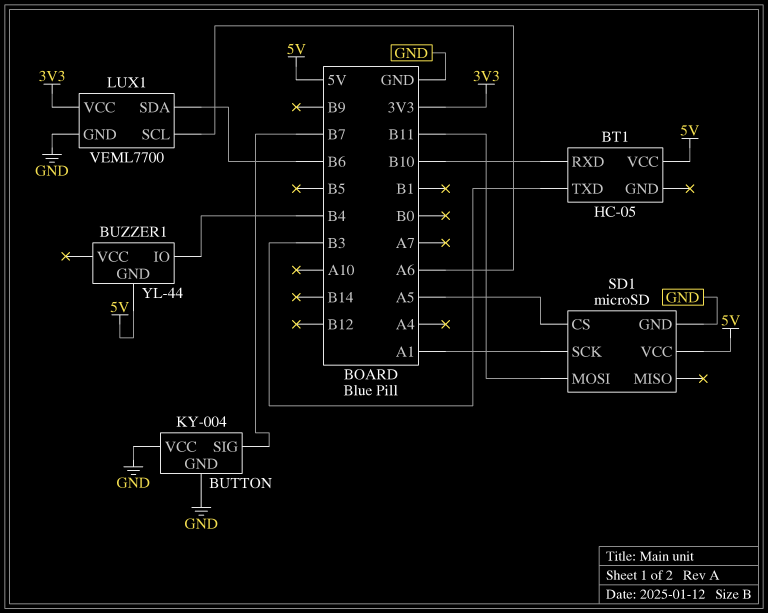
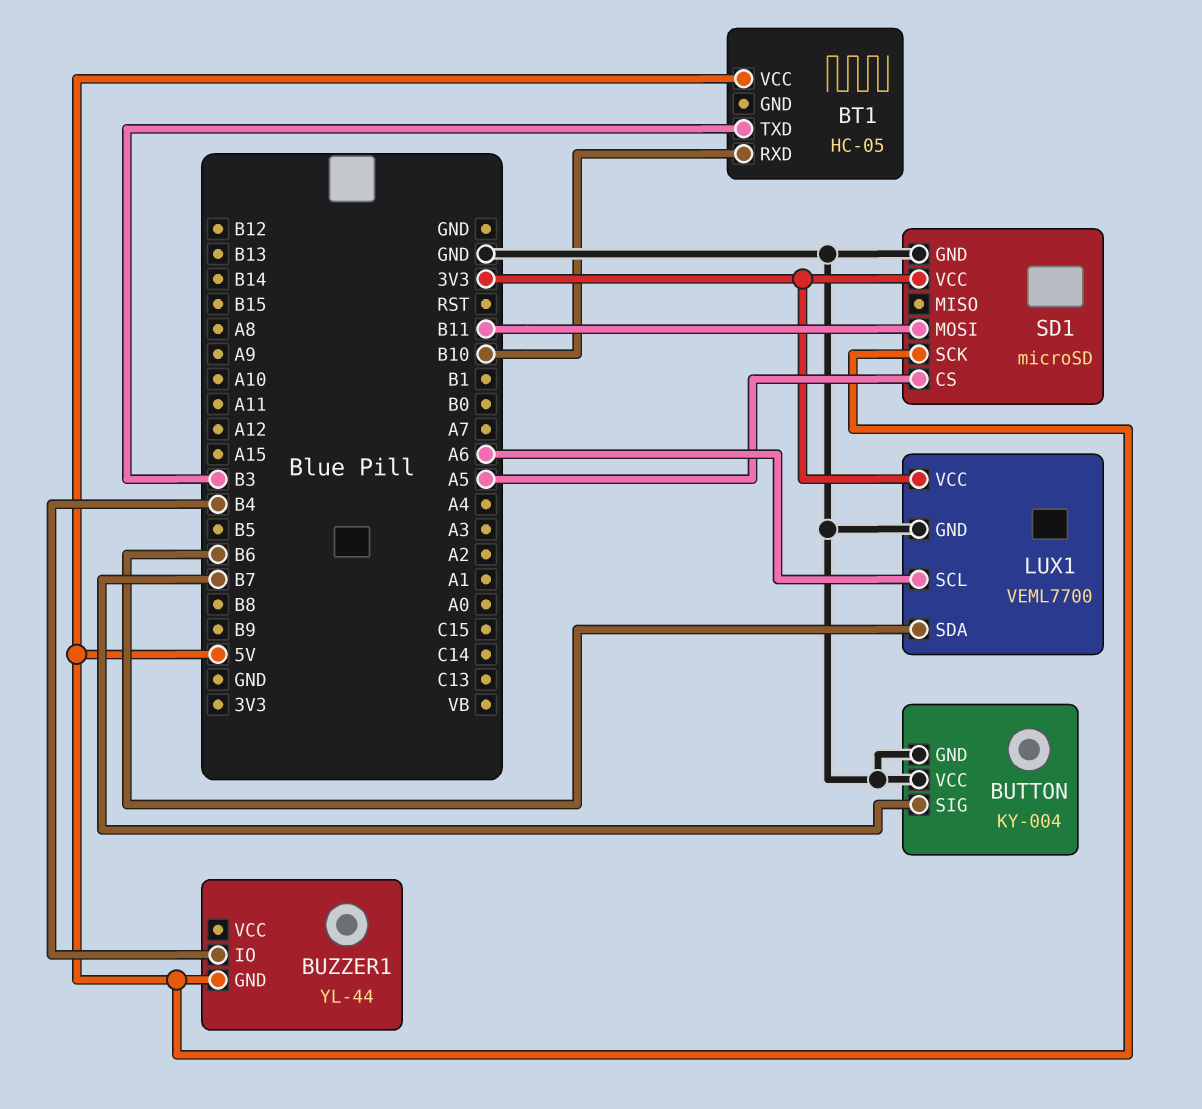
SD1 pin SCK: A1 -> 5V
SD1 pin VCC: 5V -> 3V3

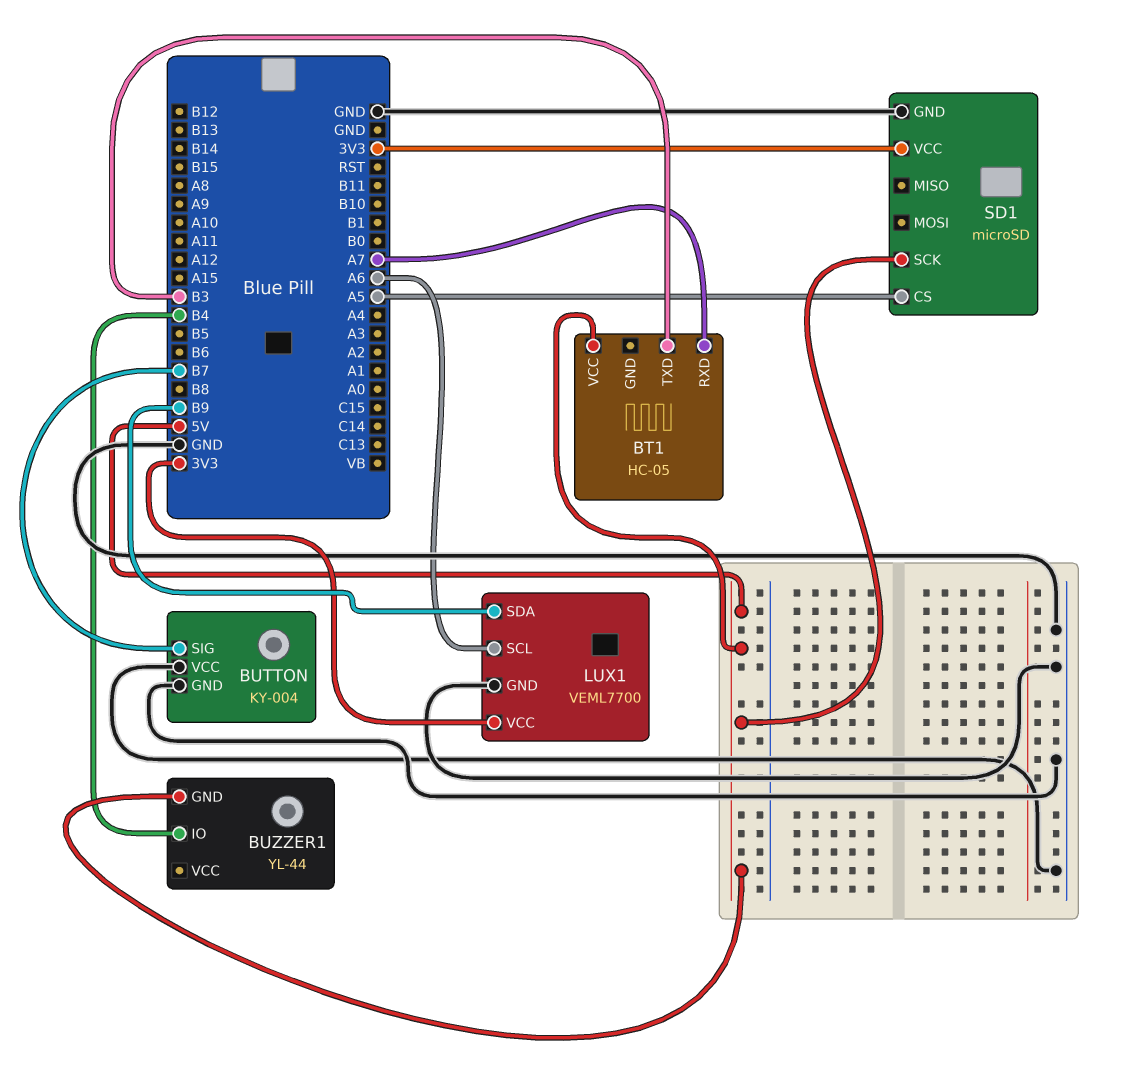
BT1 pin RXD: B10 -> A7
LUX1 pin SDA: B6 -> B9
SD1 pin MOSI: B11 -> none

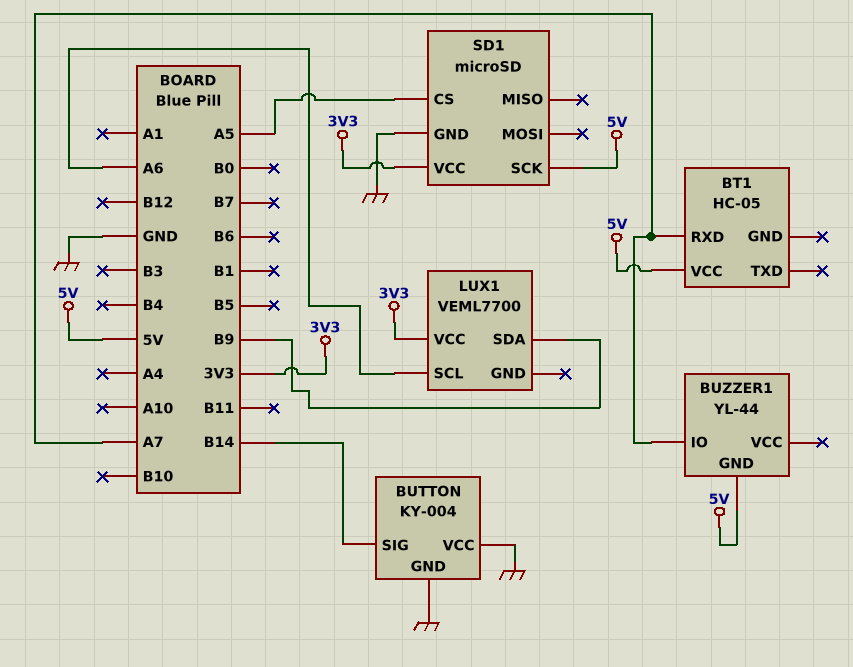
BT1 pin TXD: B3 -> none
BUTTON pin SIG: B7 -> B14
BUZZER1 pin IO: B4 -> A7
LUX1 pin GND: GND -> none

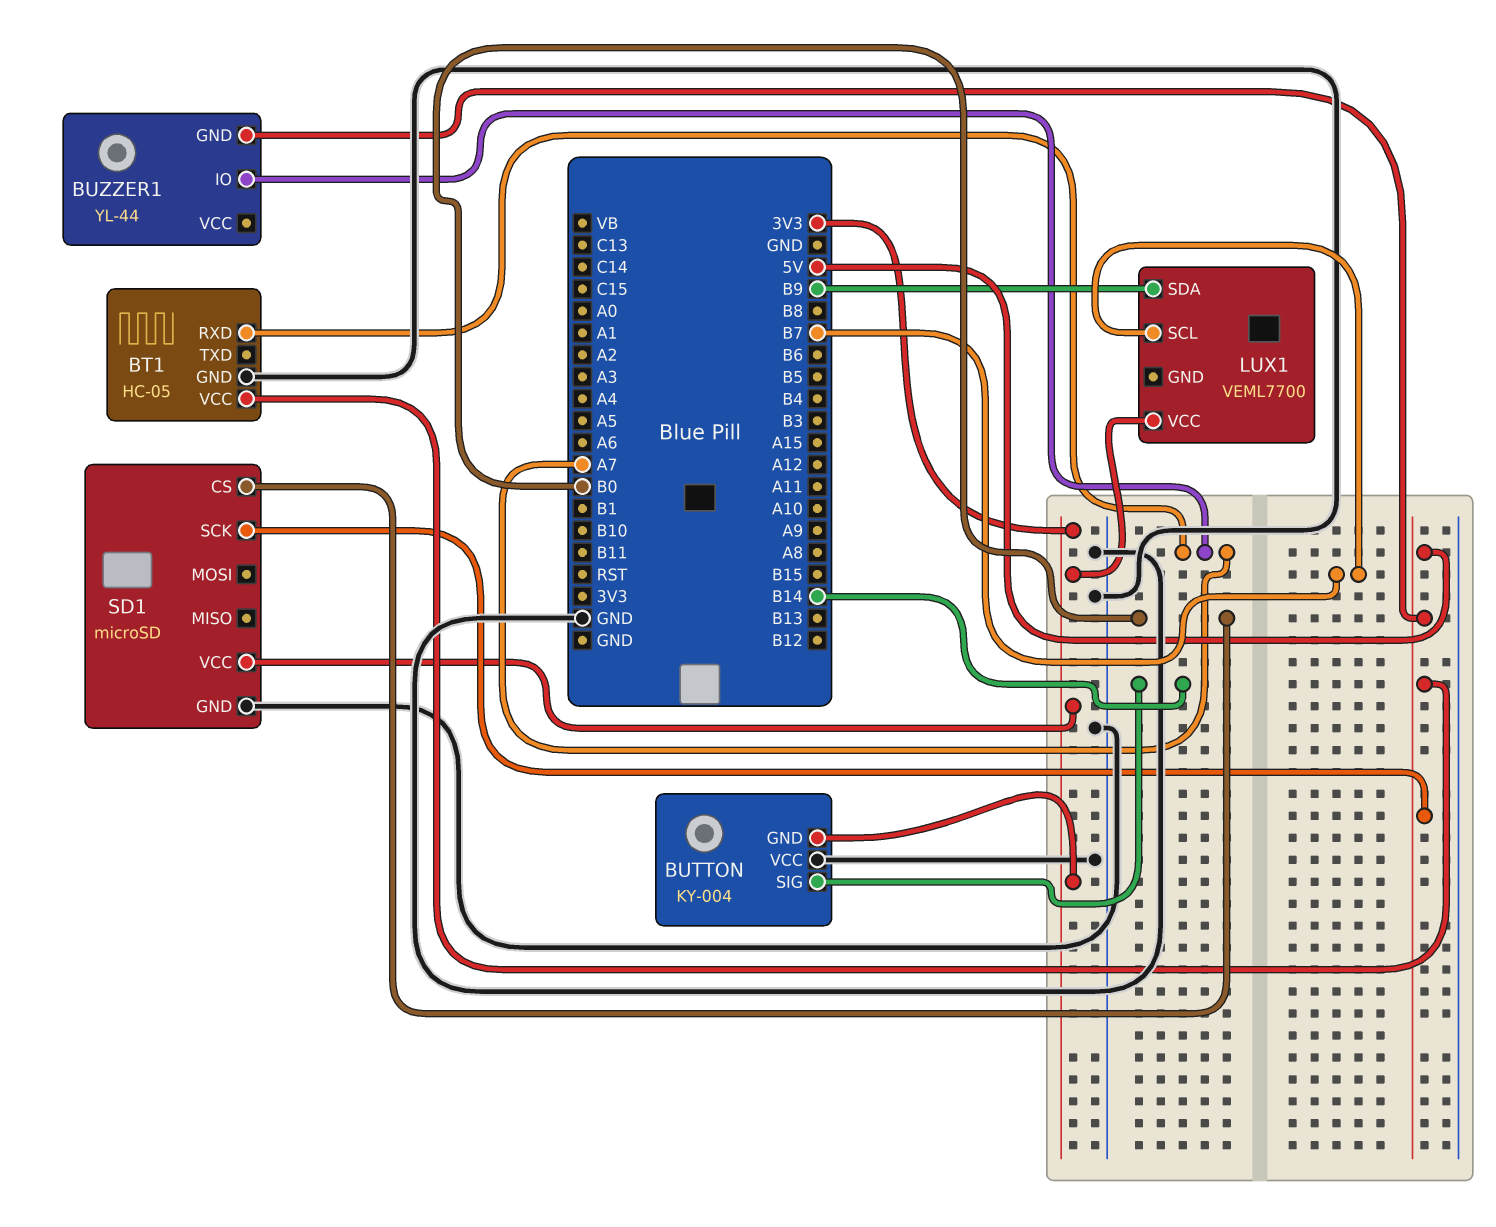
BT1 pin GND: none -> GND
BUTTON pin GND: GND -> 3V3
LUX1 pin SCL: A6 -> B7
SD1 pin CS: A5 -> B0

